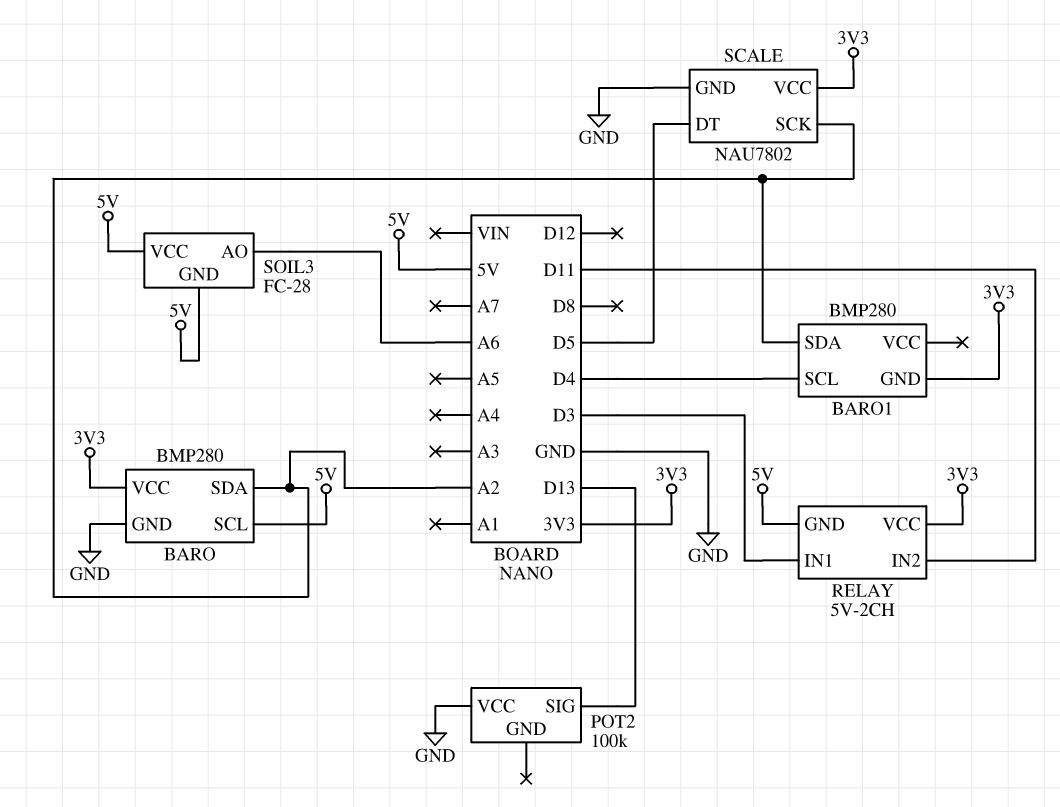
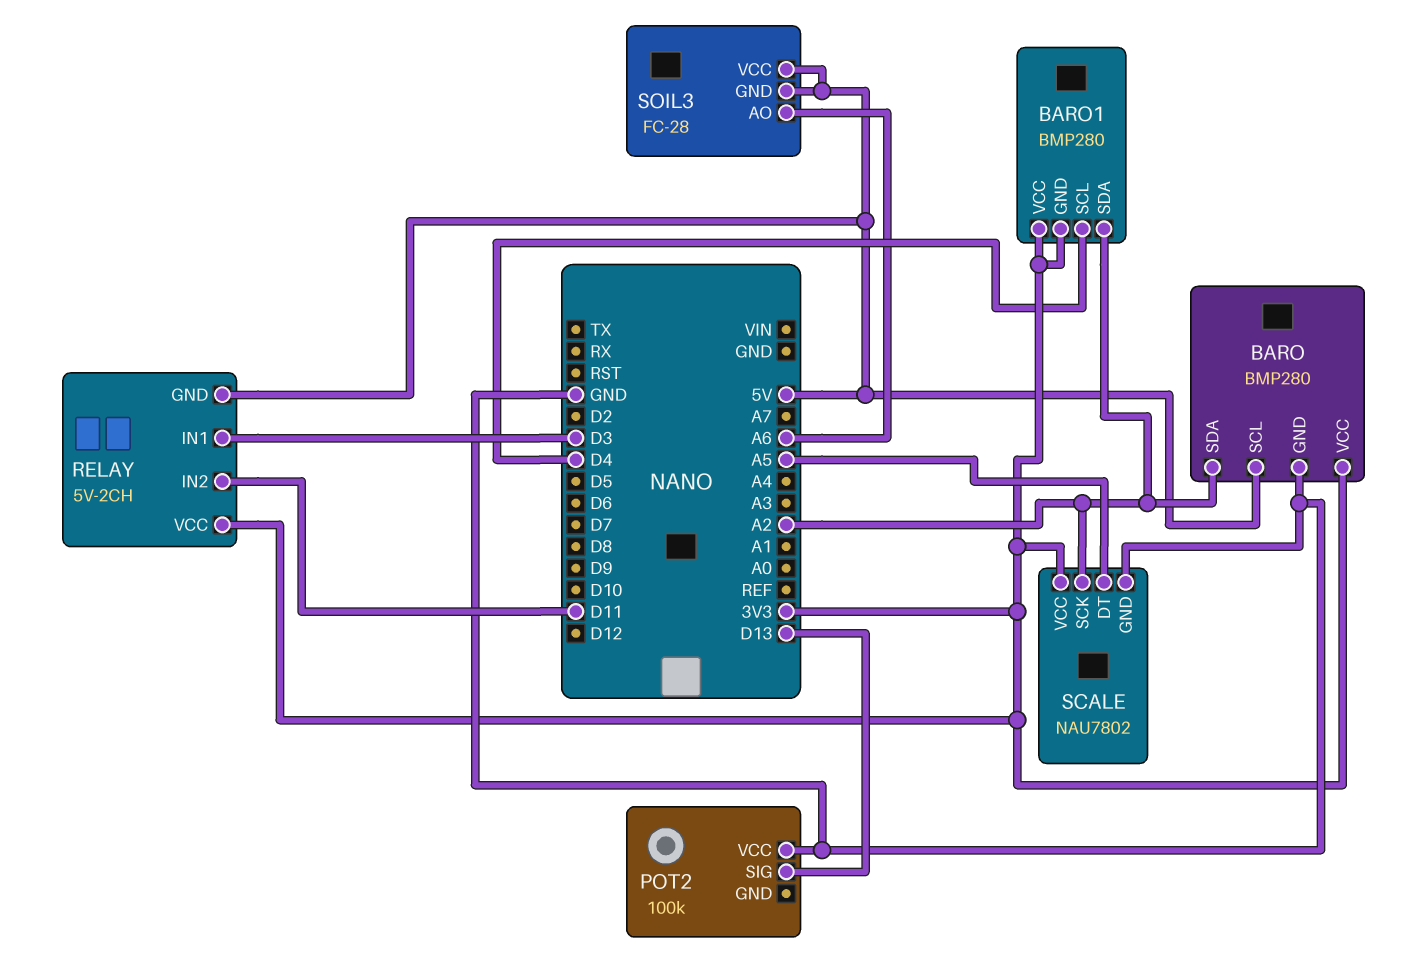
BARO1 pin VCC: none -> 3V3
SCALE pin DT: D5 -> A5

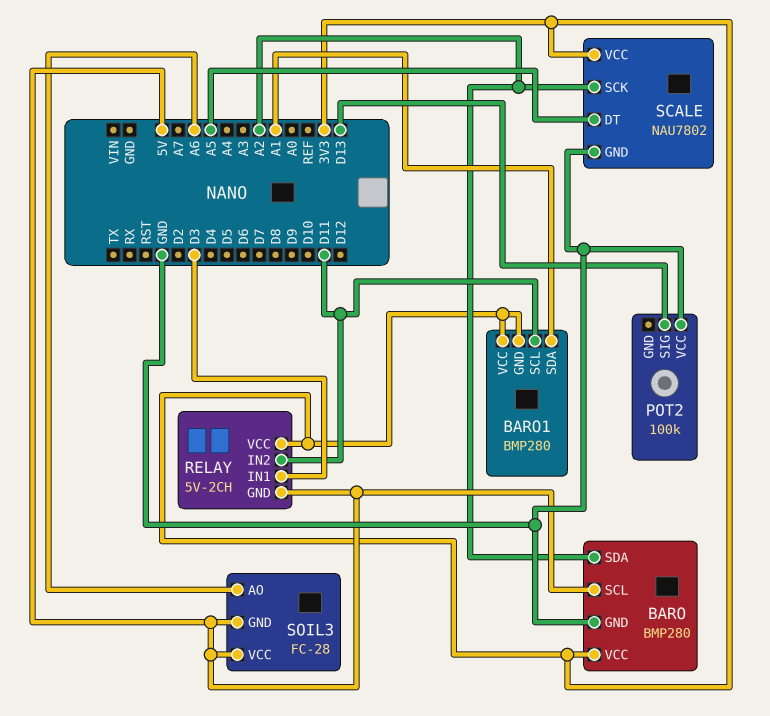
BARO1 pin SCL: D4 -> D11
BARO1 pin SDA: A2 -> A1

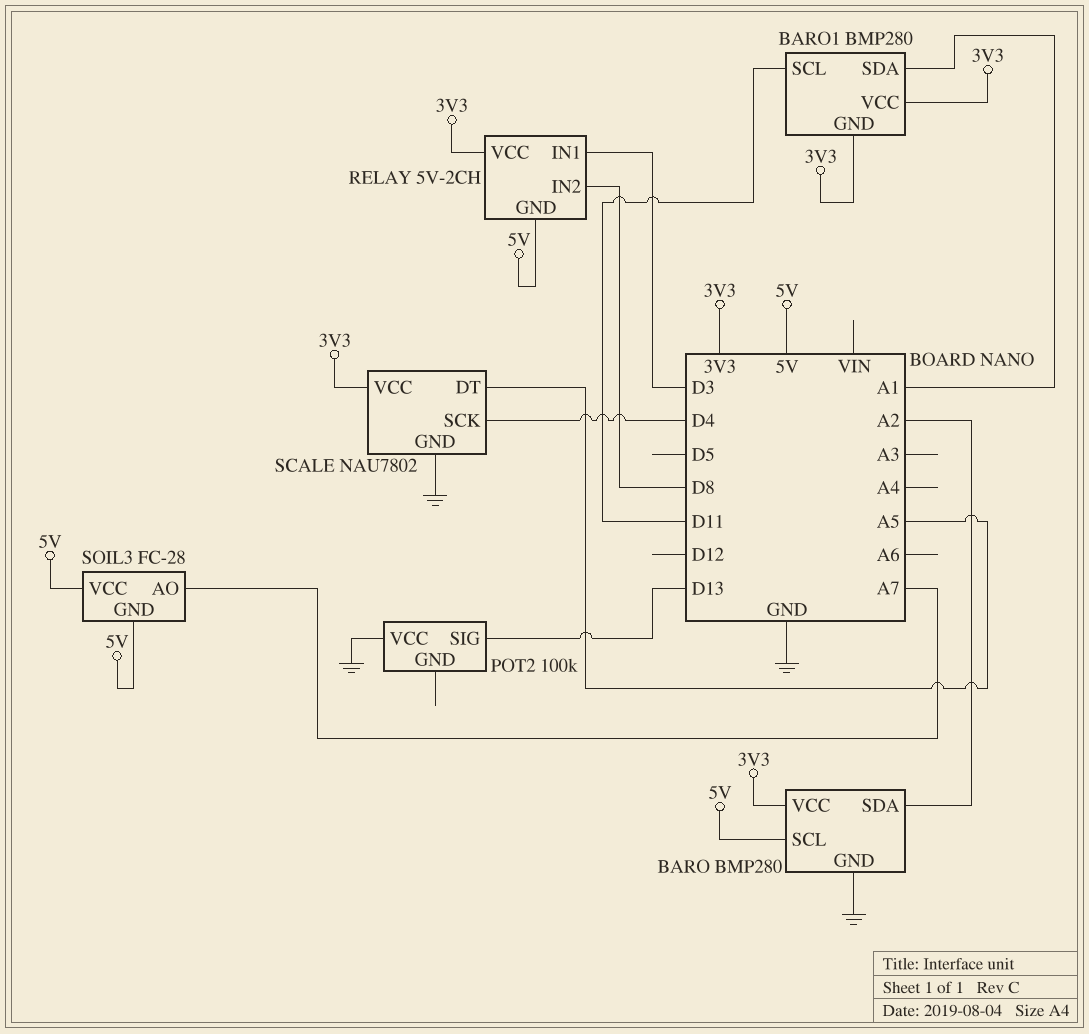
RELAY pin IN2: D11 -> D8
SCALE pin SCK: A2 -> D4
SOIL3 pin AO: A6 -> A7

